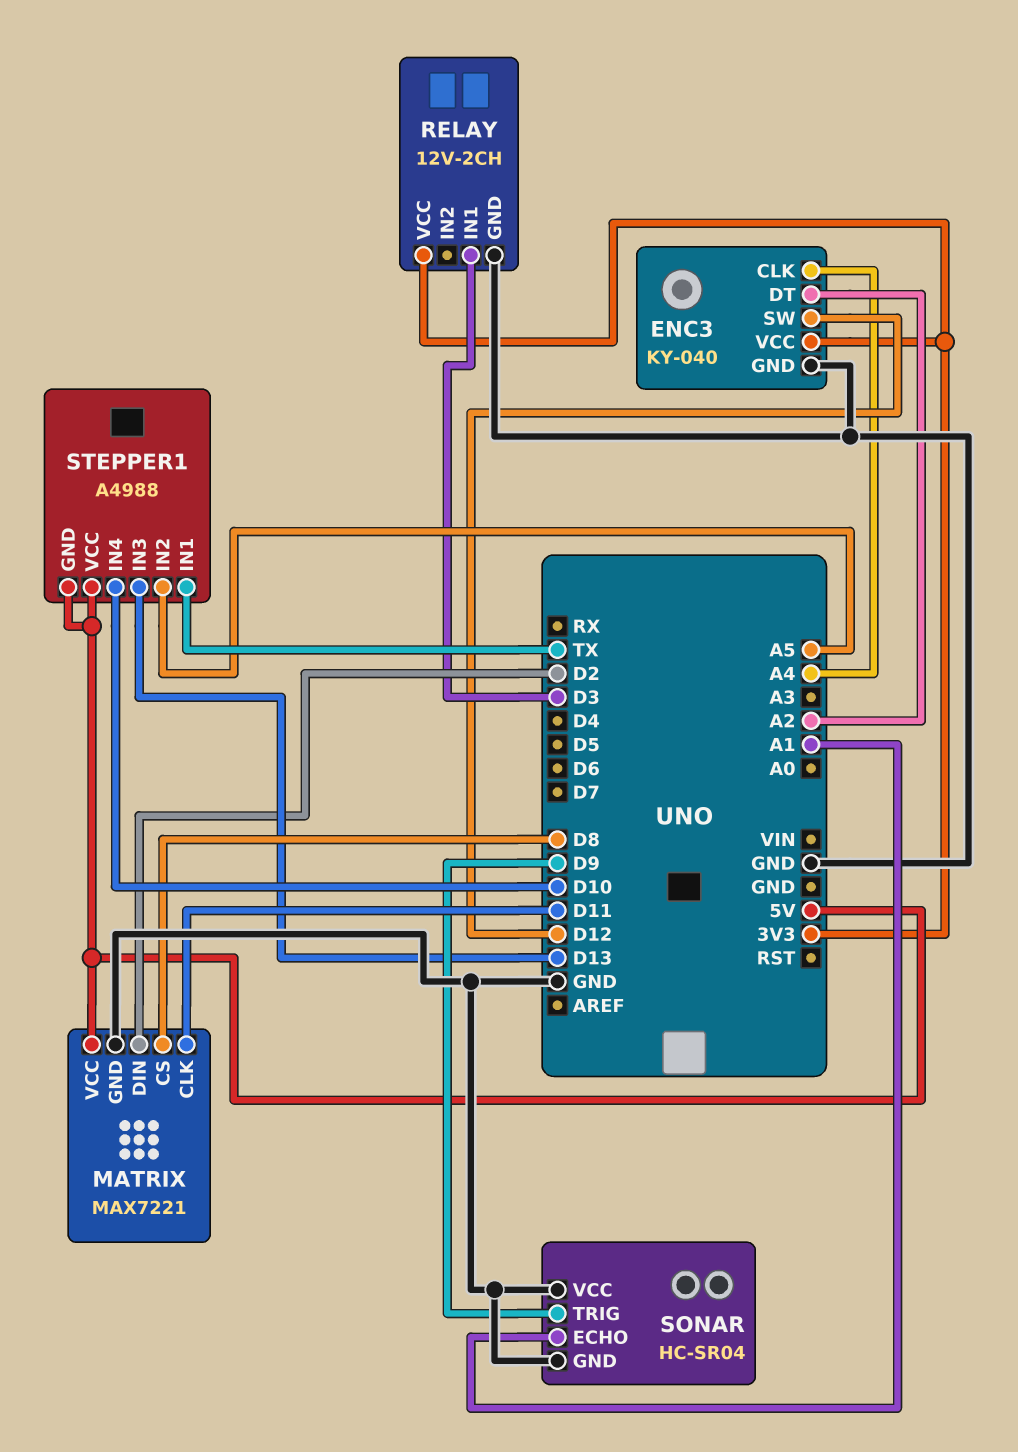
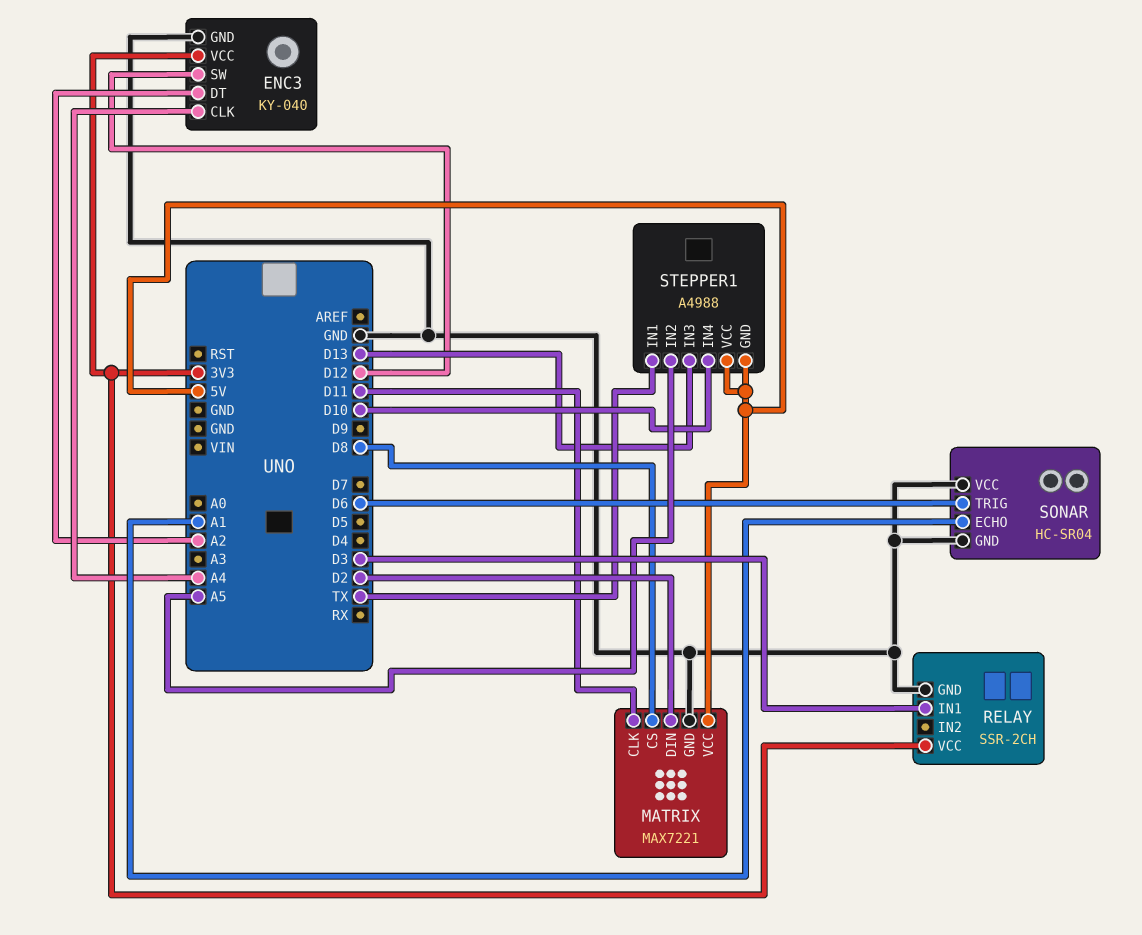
RELAY: 12V-2CH -> SSR-2CH
SONAR pin TRIG: D9 -> D6

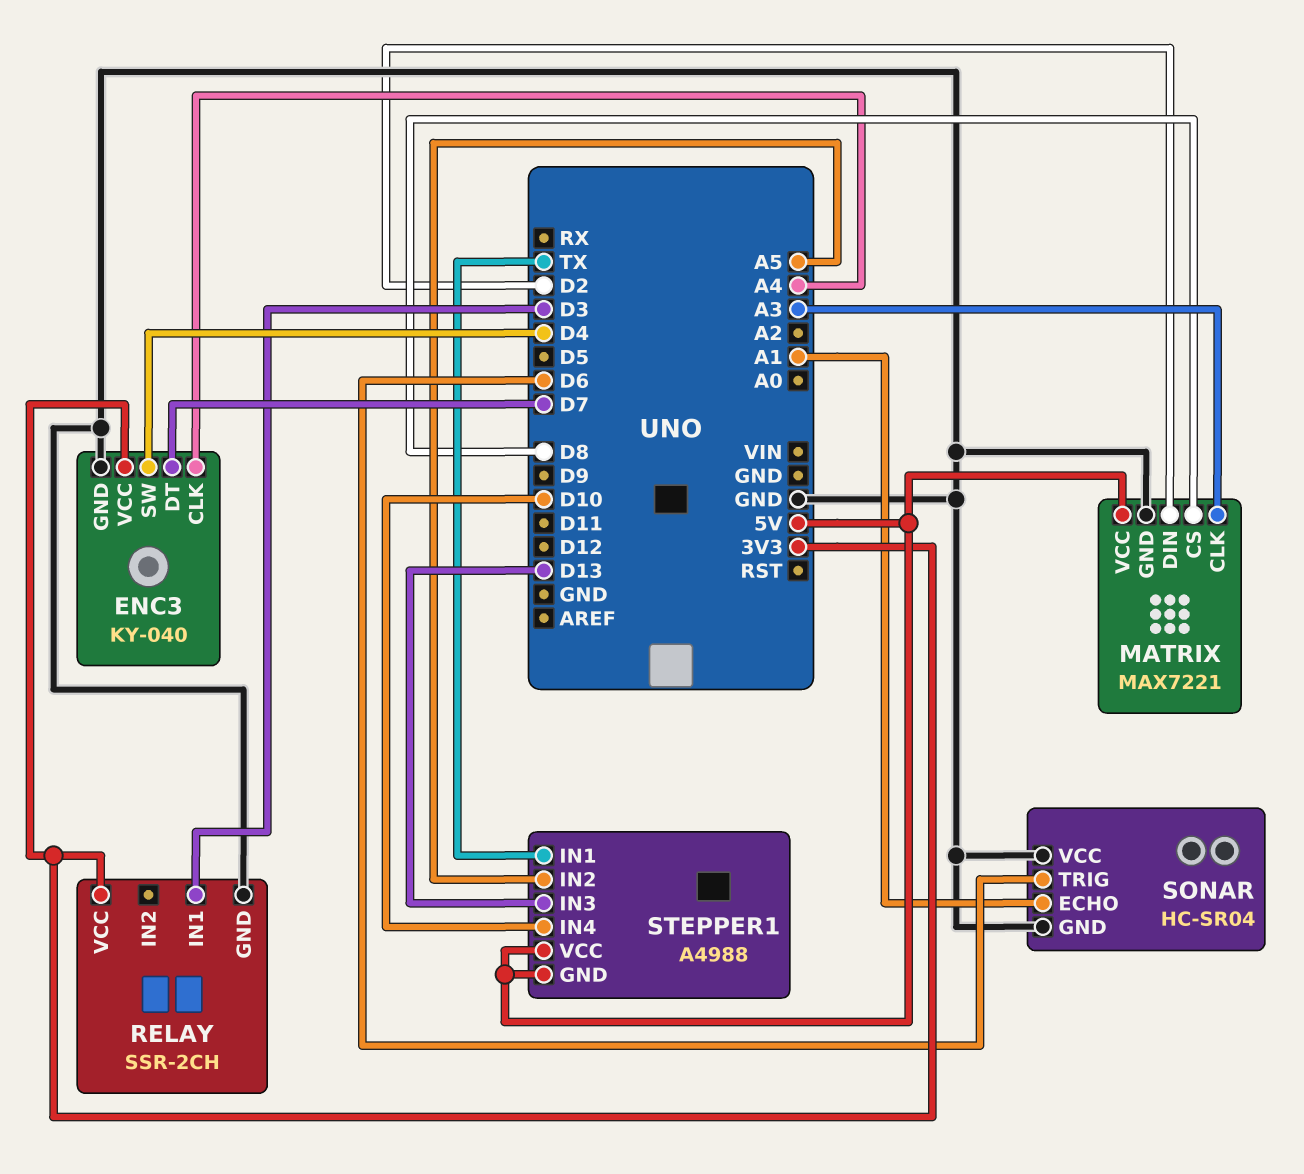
ENC3 pin DT: A2 -> D7
ENC3 pin SW: D12 -> D4
MATRIX pin CLK: D11 -> A3

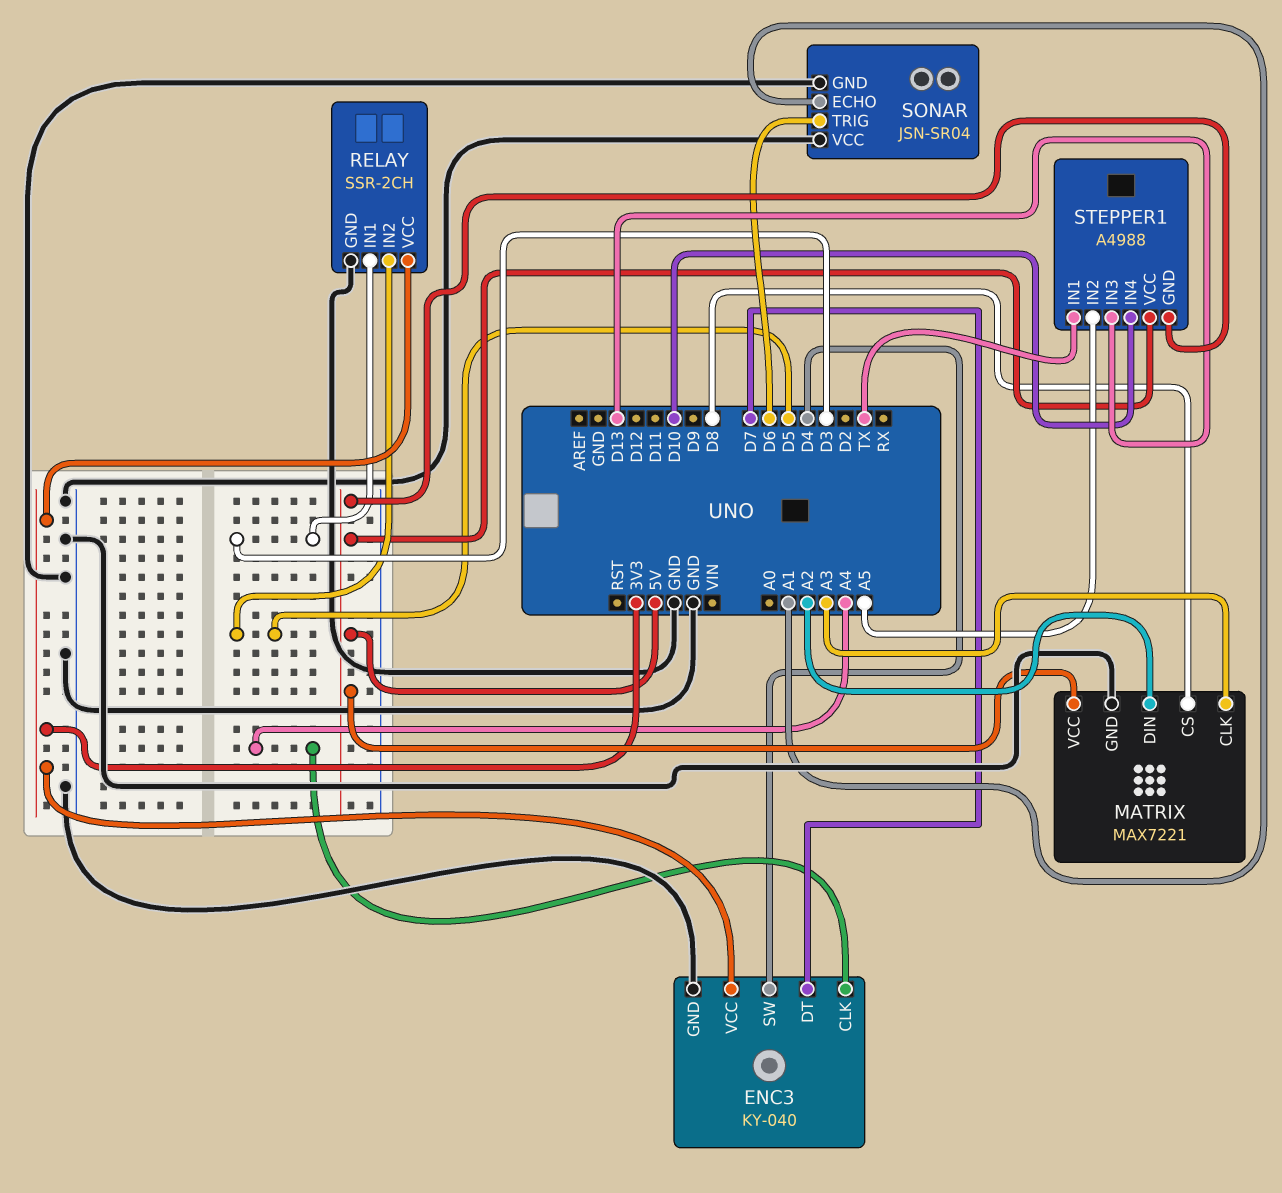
MATRIX pin DIN: D2 -> A2
RELAY pin IN2: none -> D5
SONAR: HC-SR04 -> JSN-SR04

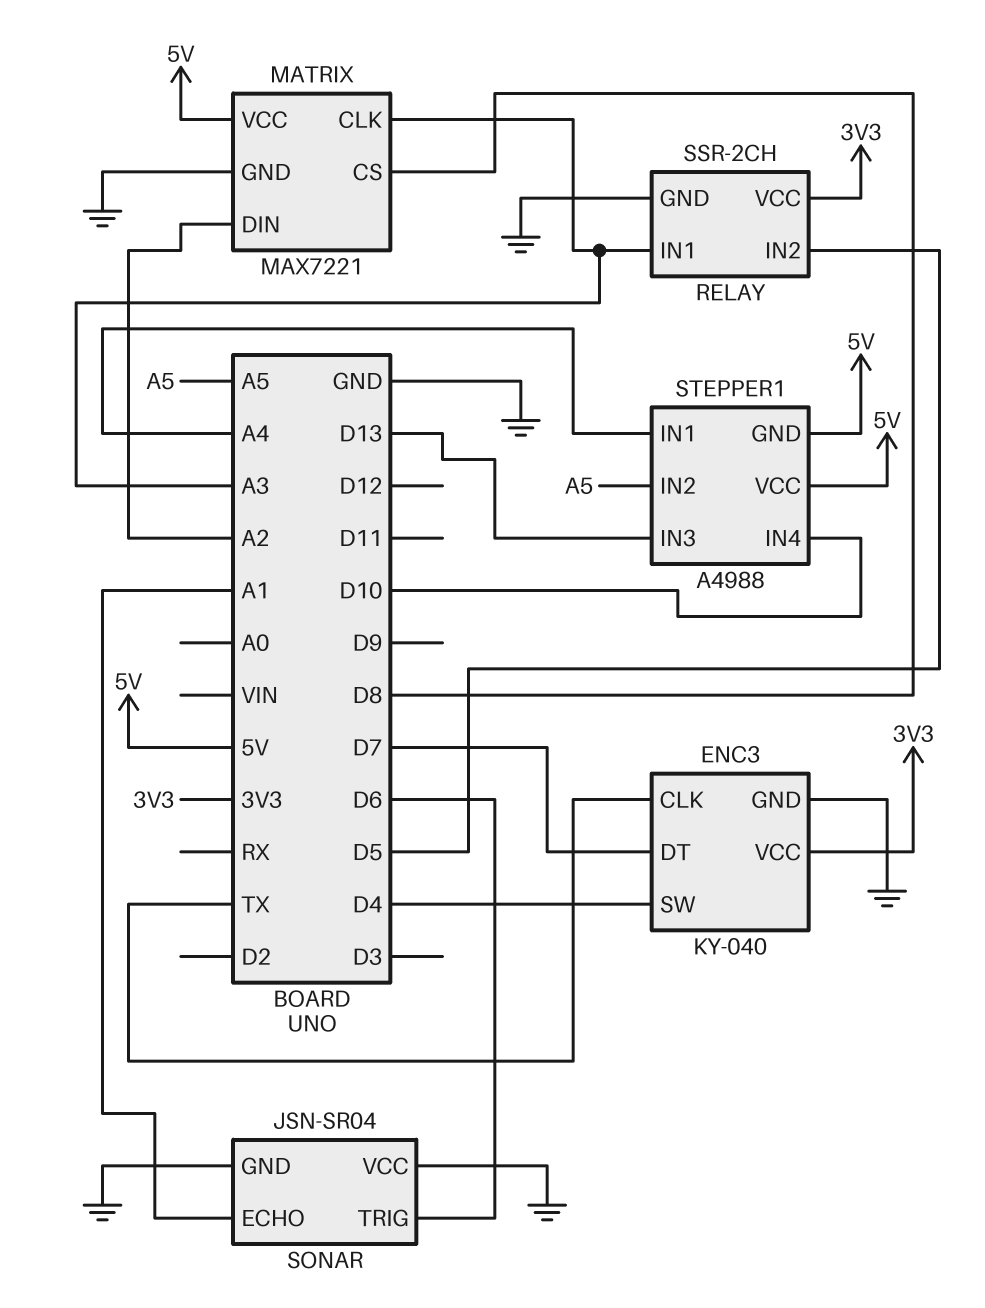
ENC3 pin CLK: A4 -> TX
RELAY pin IN1: D3 -> A3
STEPPER1 pin IN1: TX -> A4

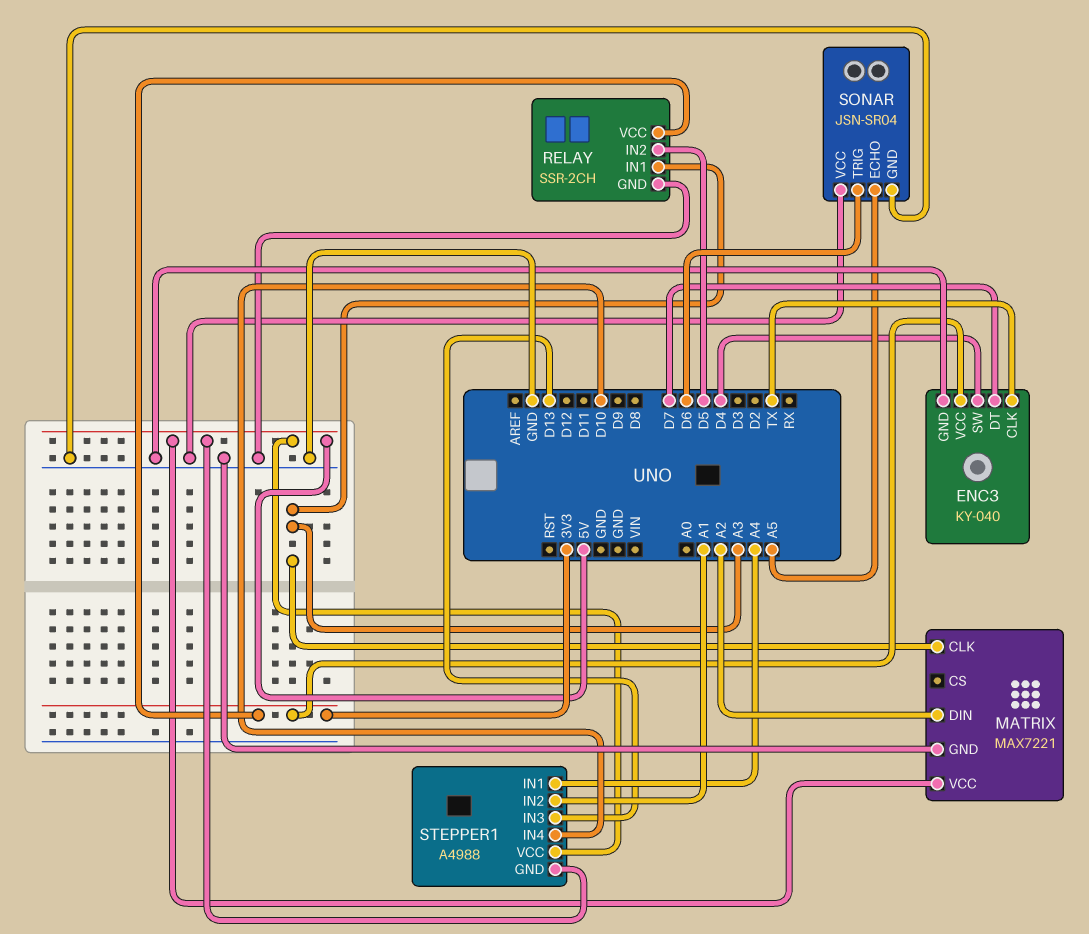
MATRIX pin CS: D8 -> none
SONAR pin ECHO: A1 -> A5
STEPPER1 pin IN2: A5 -> A1

